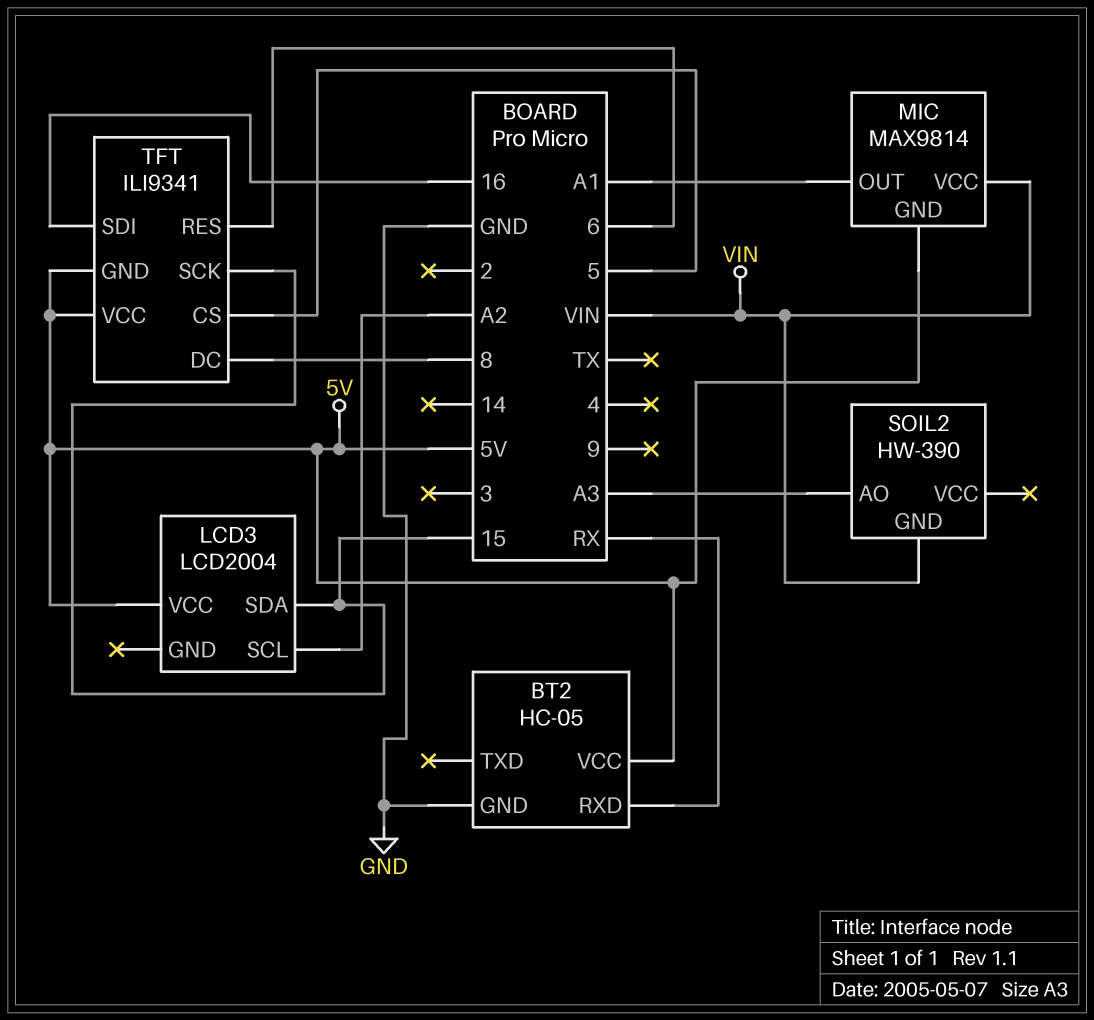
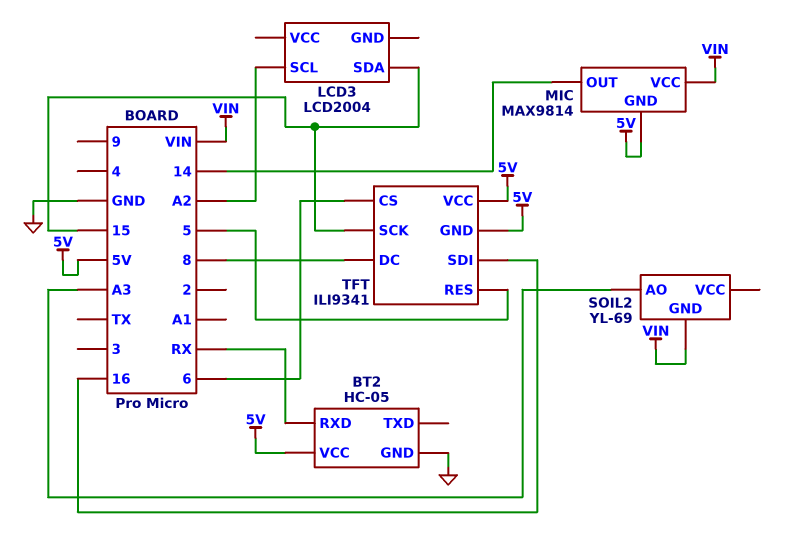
LCD3 pin VCC: 5V -> none
MIC pin OUT: A1 -> 14
SOIL2: HW-390 -> YL-69
TFT pin CS: 5 -> 6
TFT pin RES: 6 -> 5

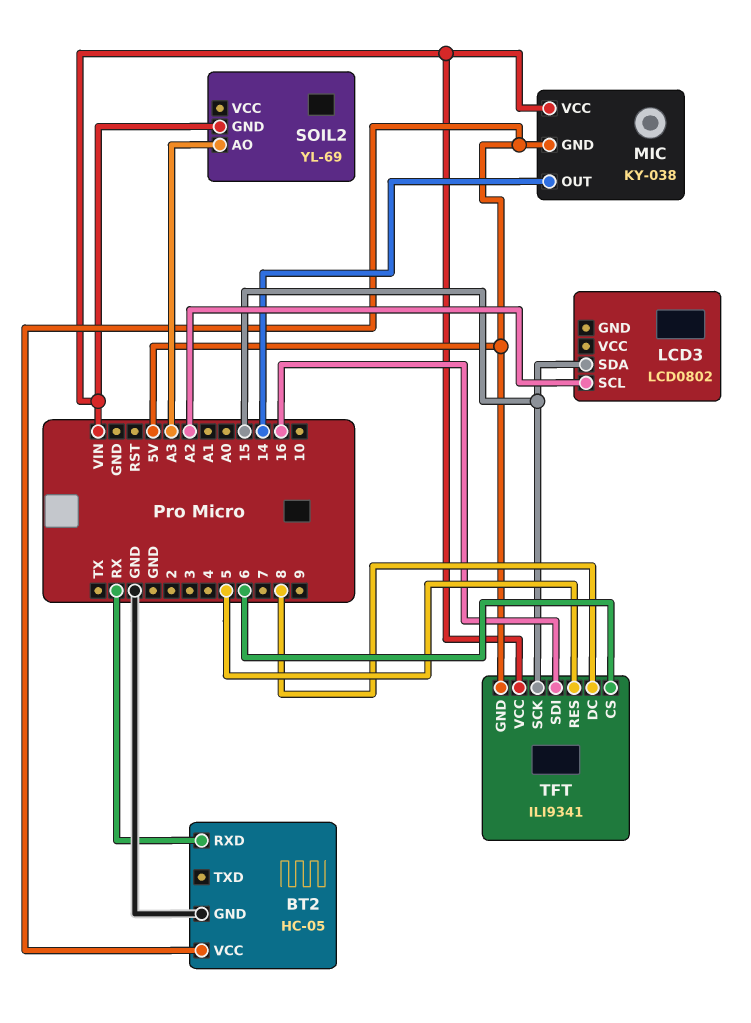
LCD3: LCD2004 -> LCD0802
MIC: MAX9814 -> KY-038
TFT pin VCC: 5V -> VIN

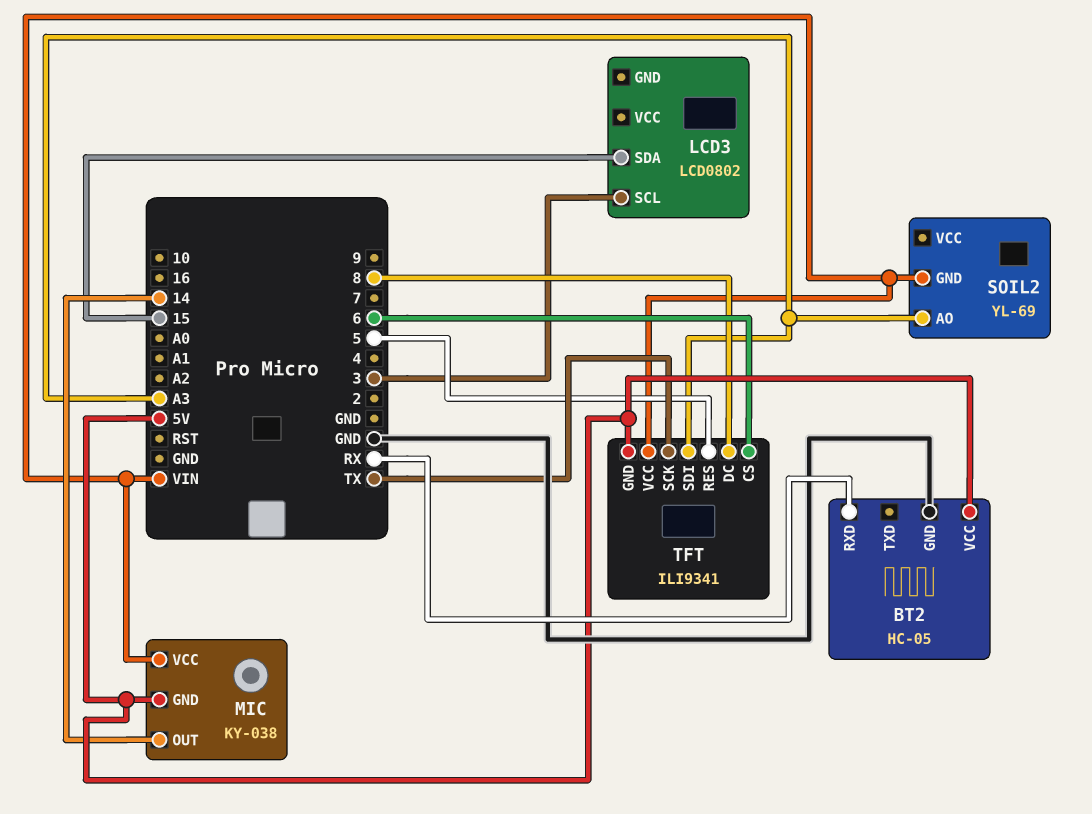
LCD3 pin SCL: A2 -> 3
TFT pin SCK: 15 -> TX
TFT pin SDI: 16 -> A3

